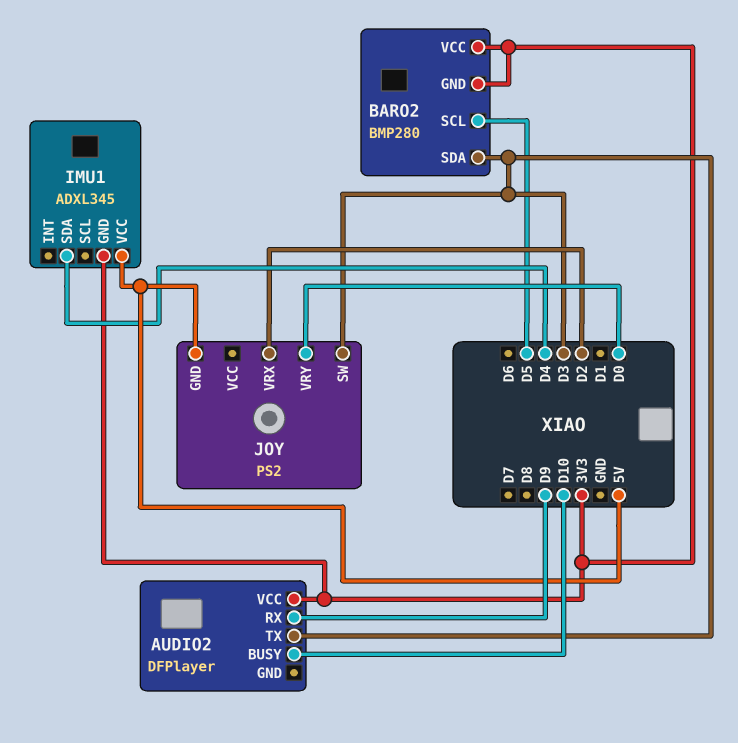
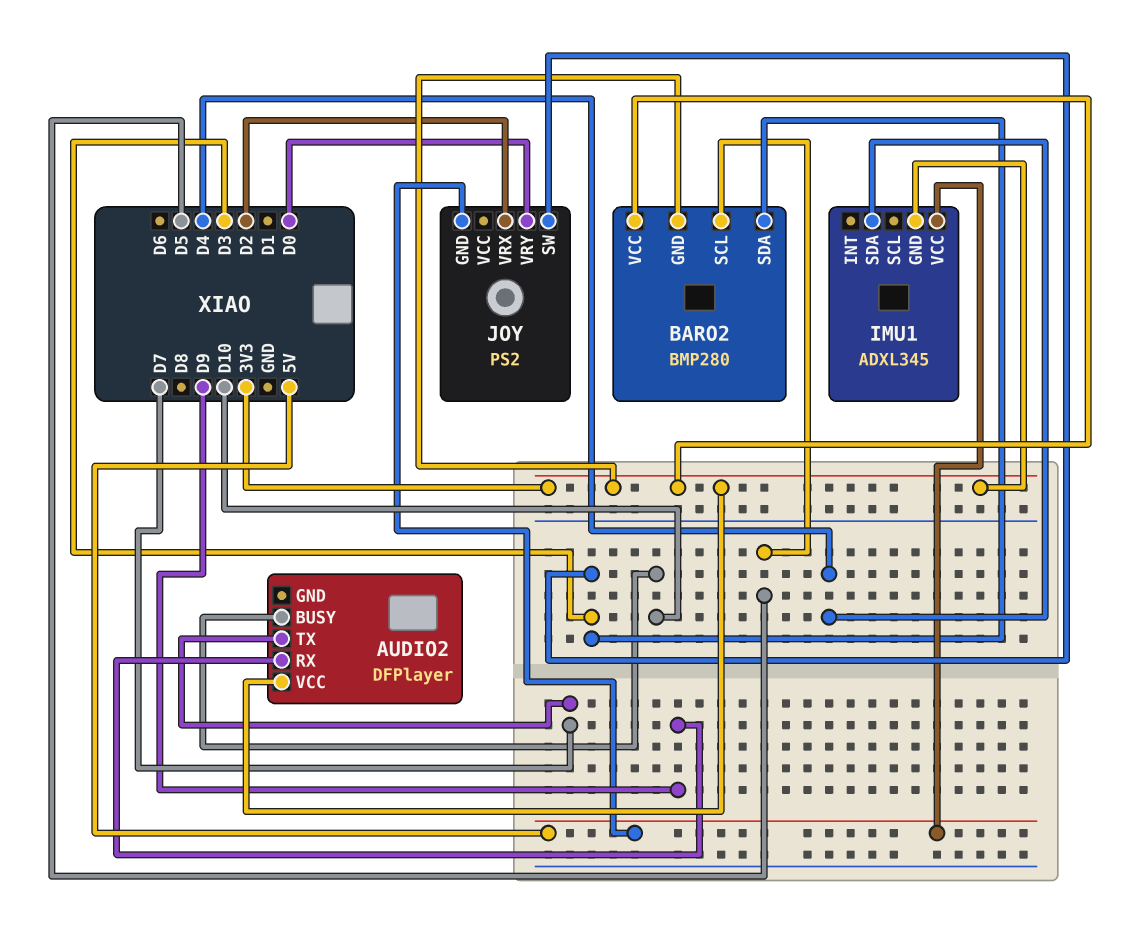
AUDIO2 pin TX: D3 -> D7

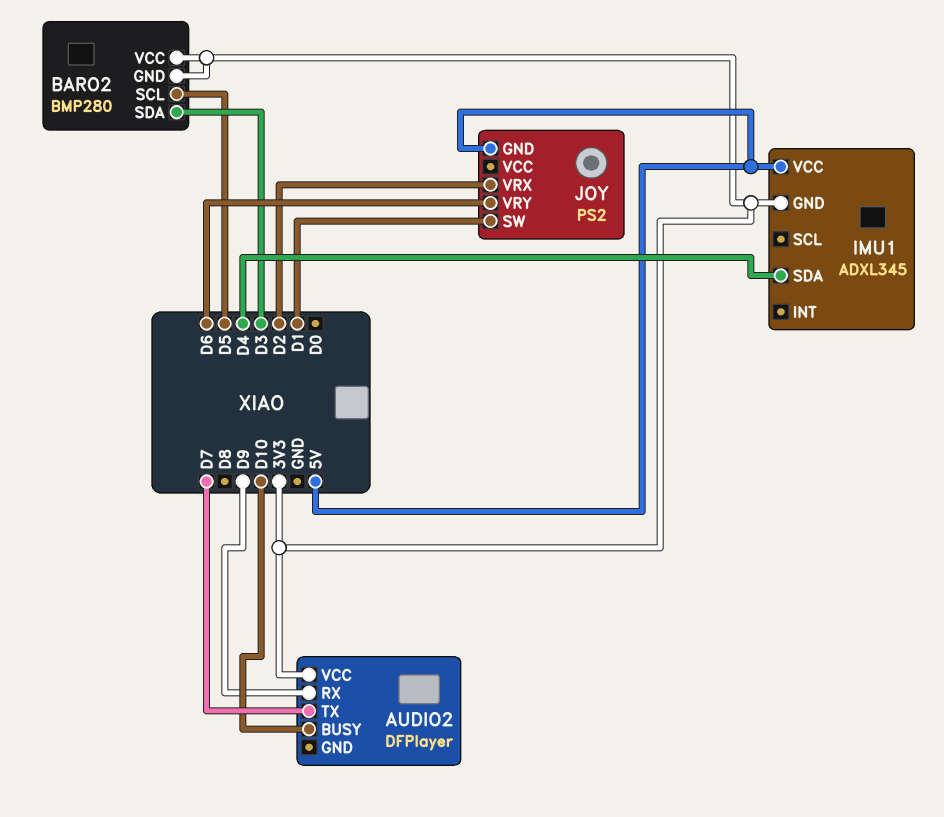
JOY pin SW: D3 -> D1
JOY pin VRY: D0 -> D6

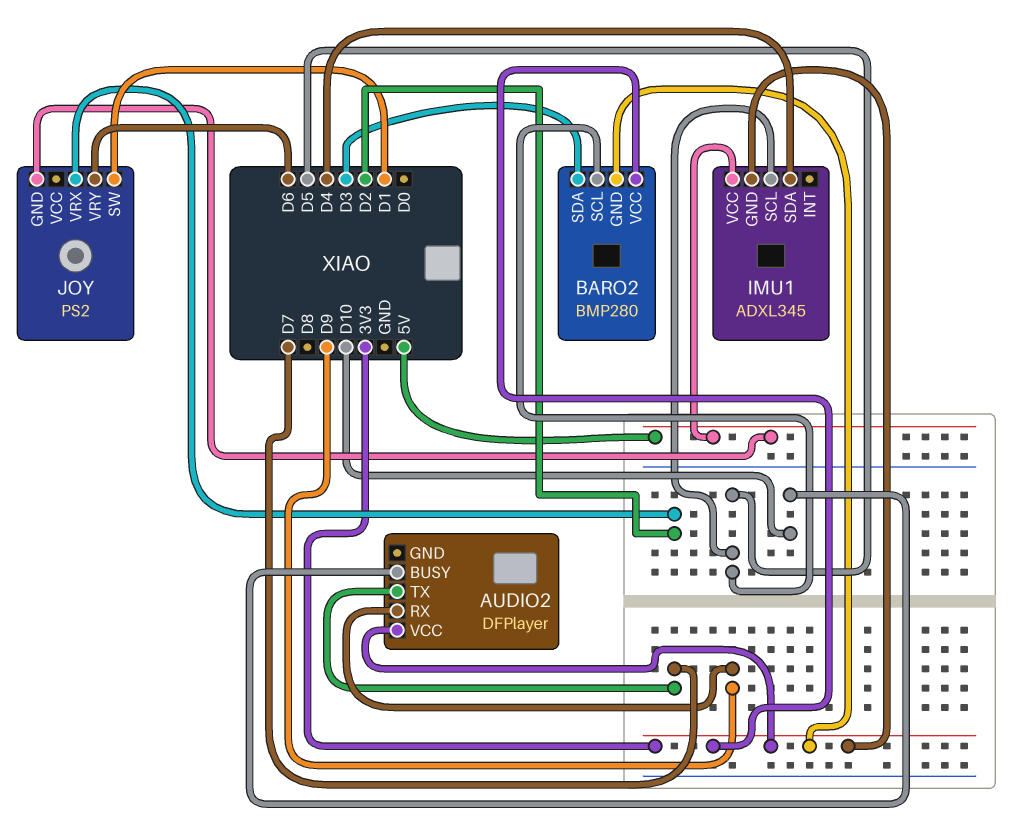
IMU1 pin SCL: none -> D5

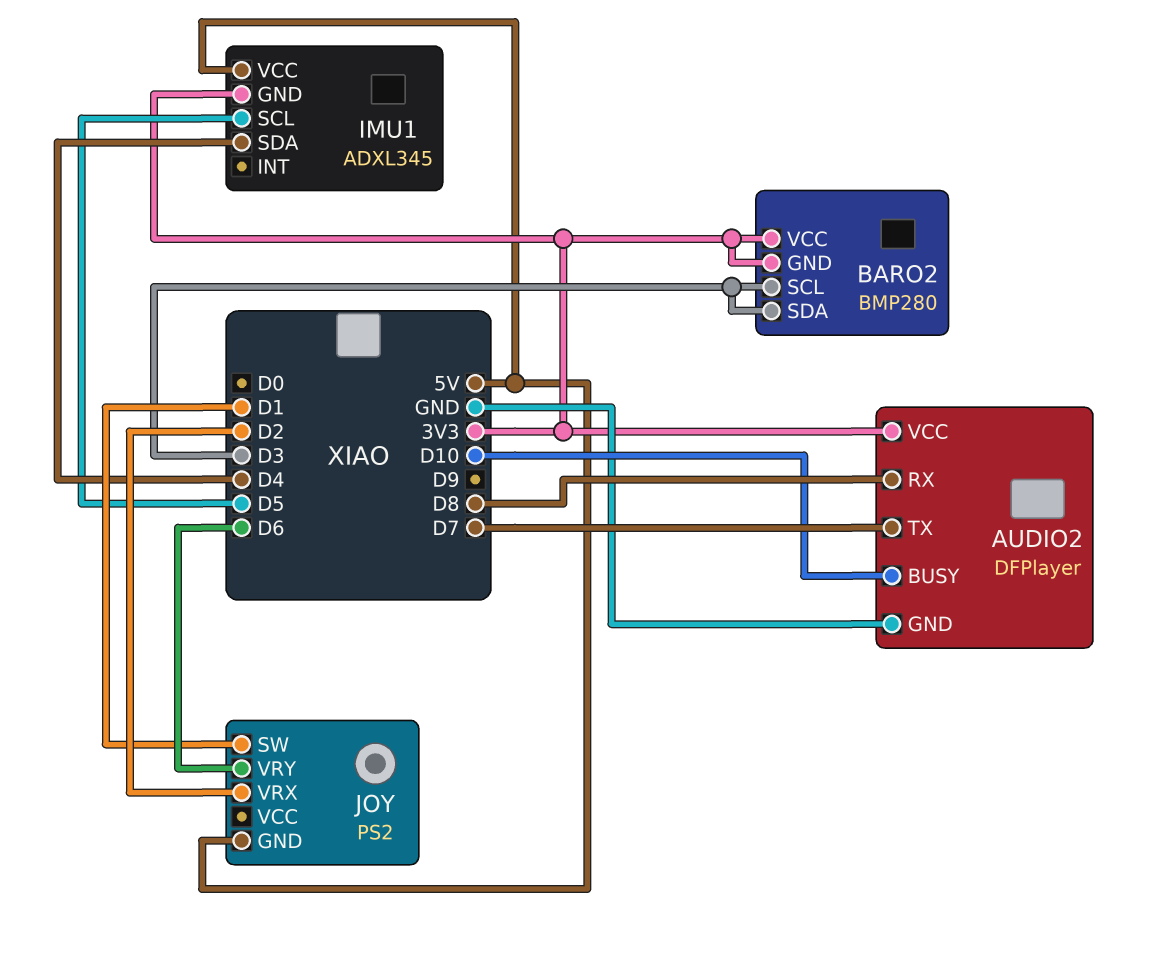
AUDIO2 pin GND: none -> GND
AUDIO2 pin RX: D9 -> D8
BARO2 pin SCL: D5 -> D3

